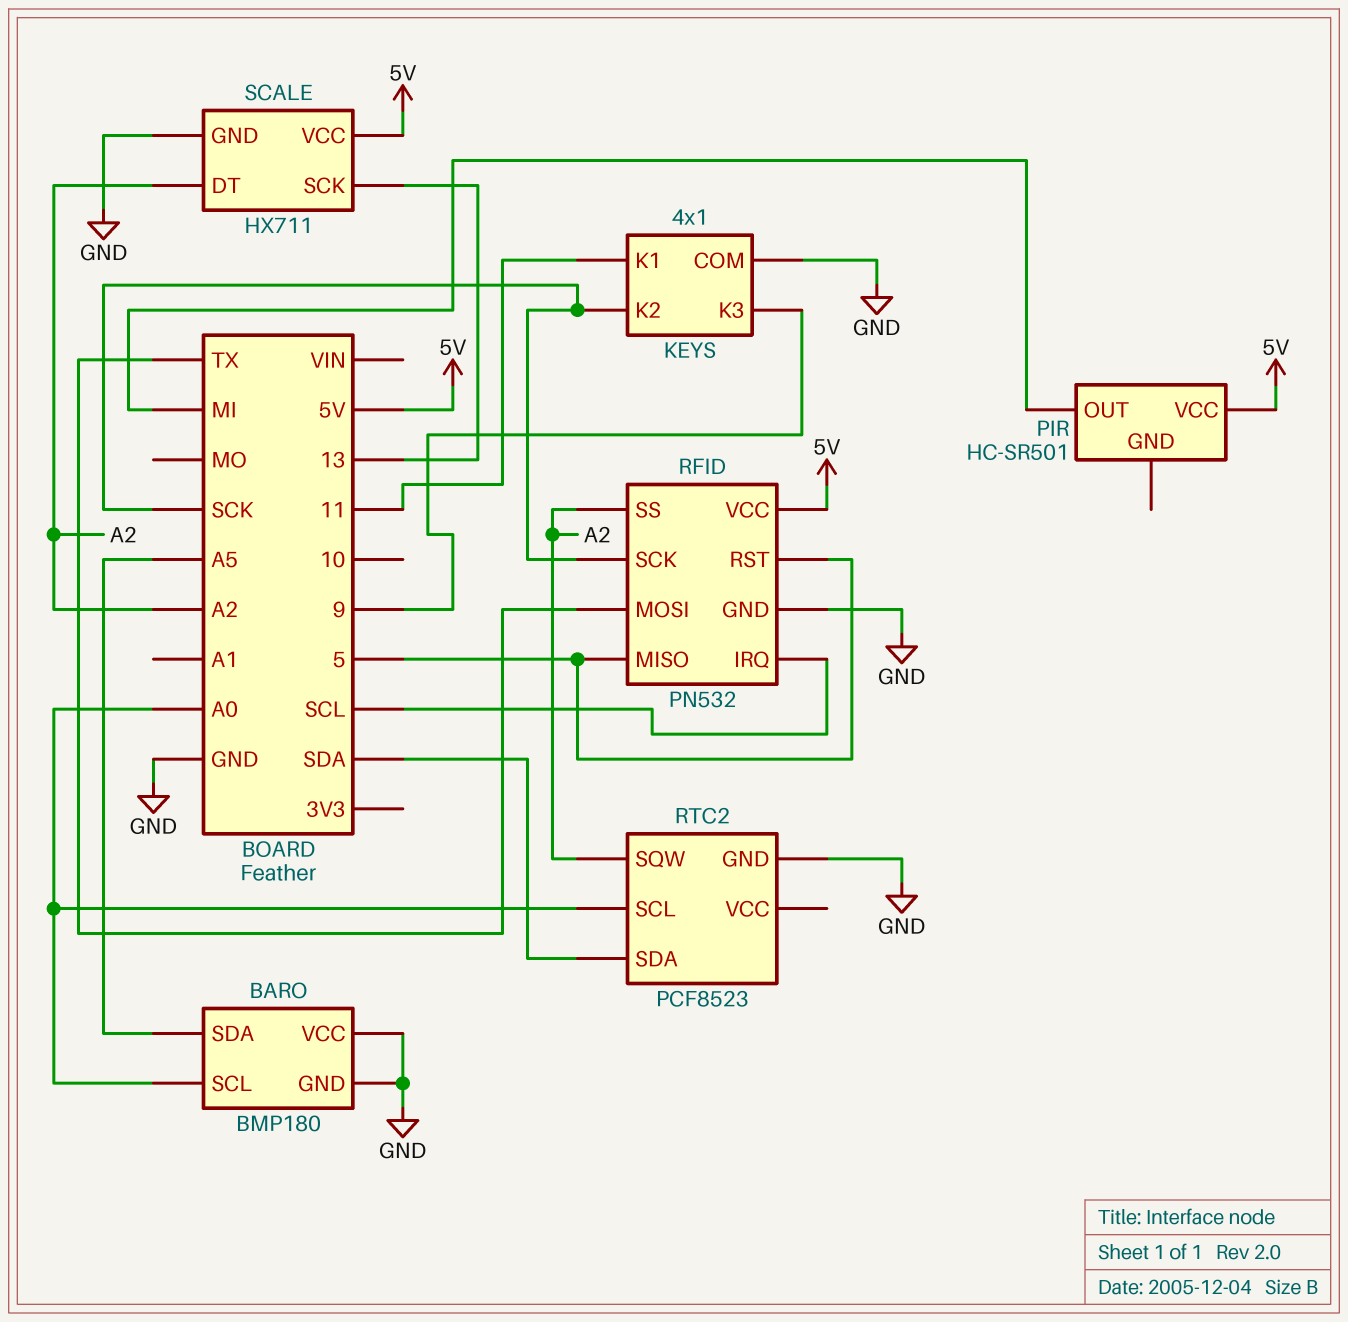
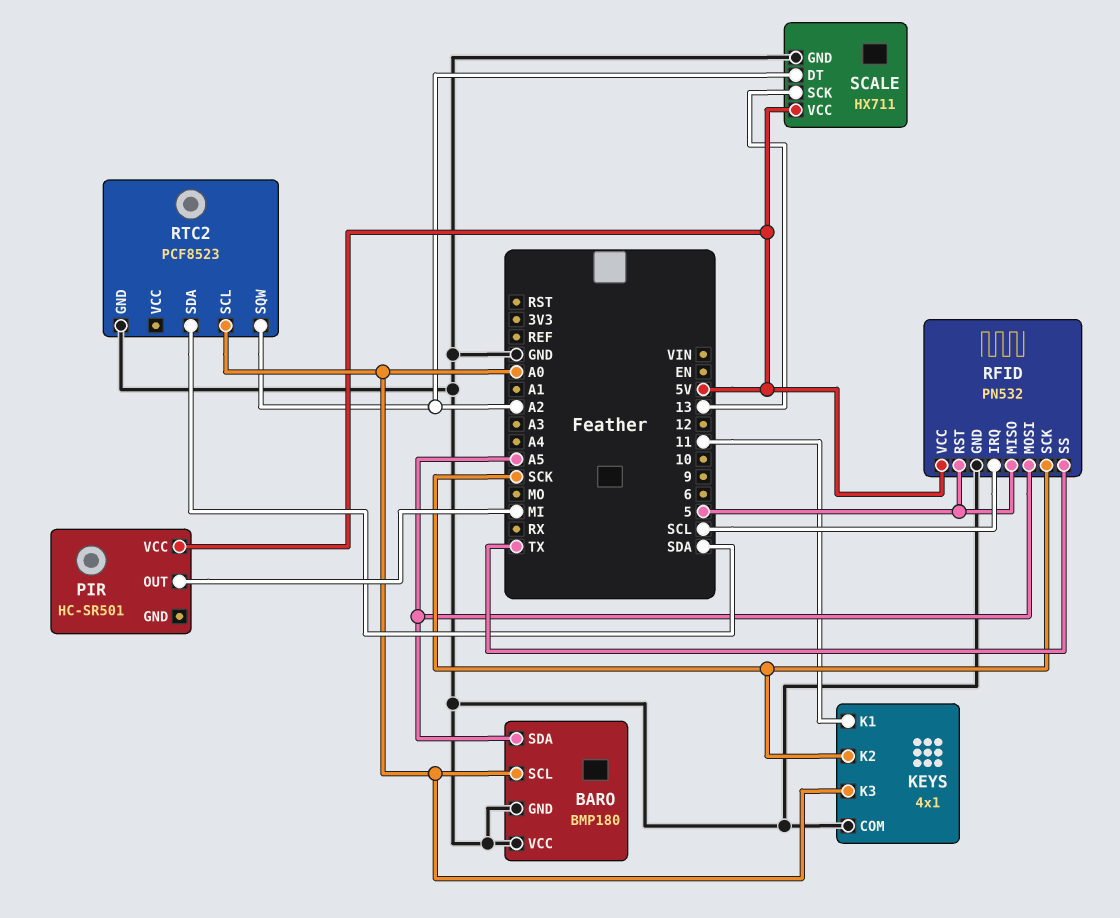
KEYS pin K3: 9 -> A0
RFID pin MOSI: TX -> A5
RFID pin SS: A2 -> TX

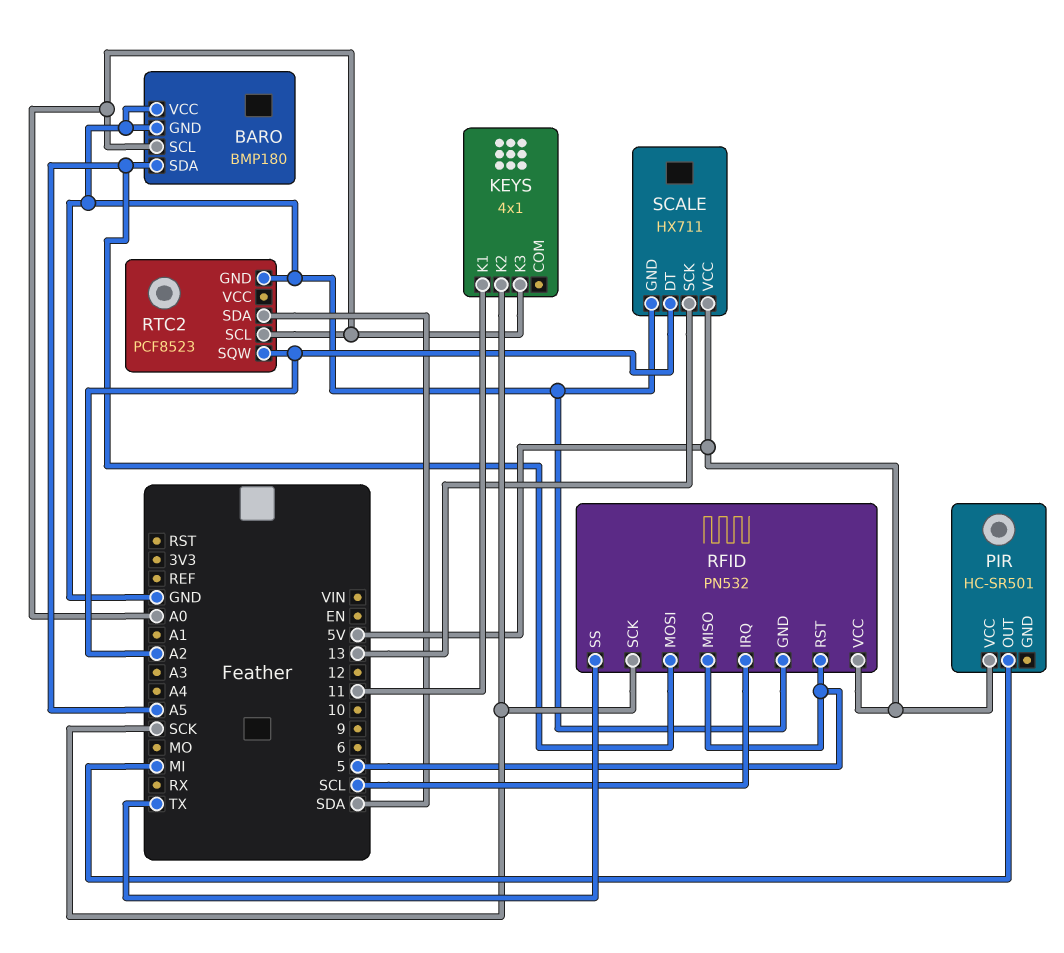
KEYS pin COM: GND -> none

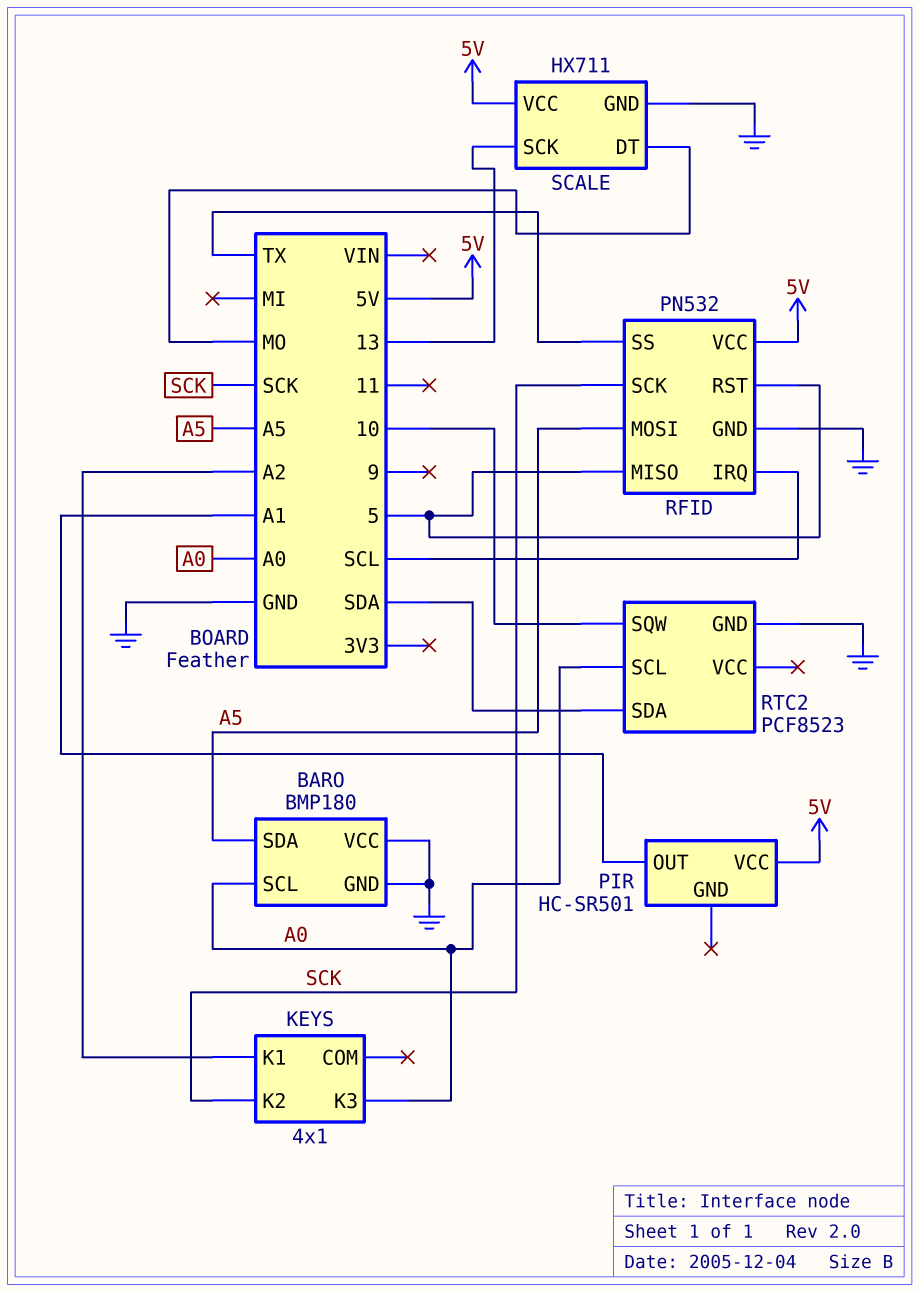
KEYS pin K1: 11 -> A2
PIR pin OUT: MI -> A1
RTC2 pin SQW: A2 -> 10
SCALE pin DT: A2 -> MO

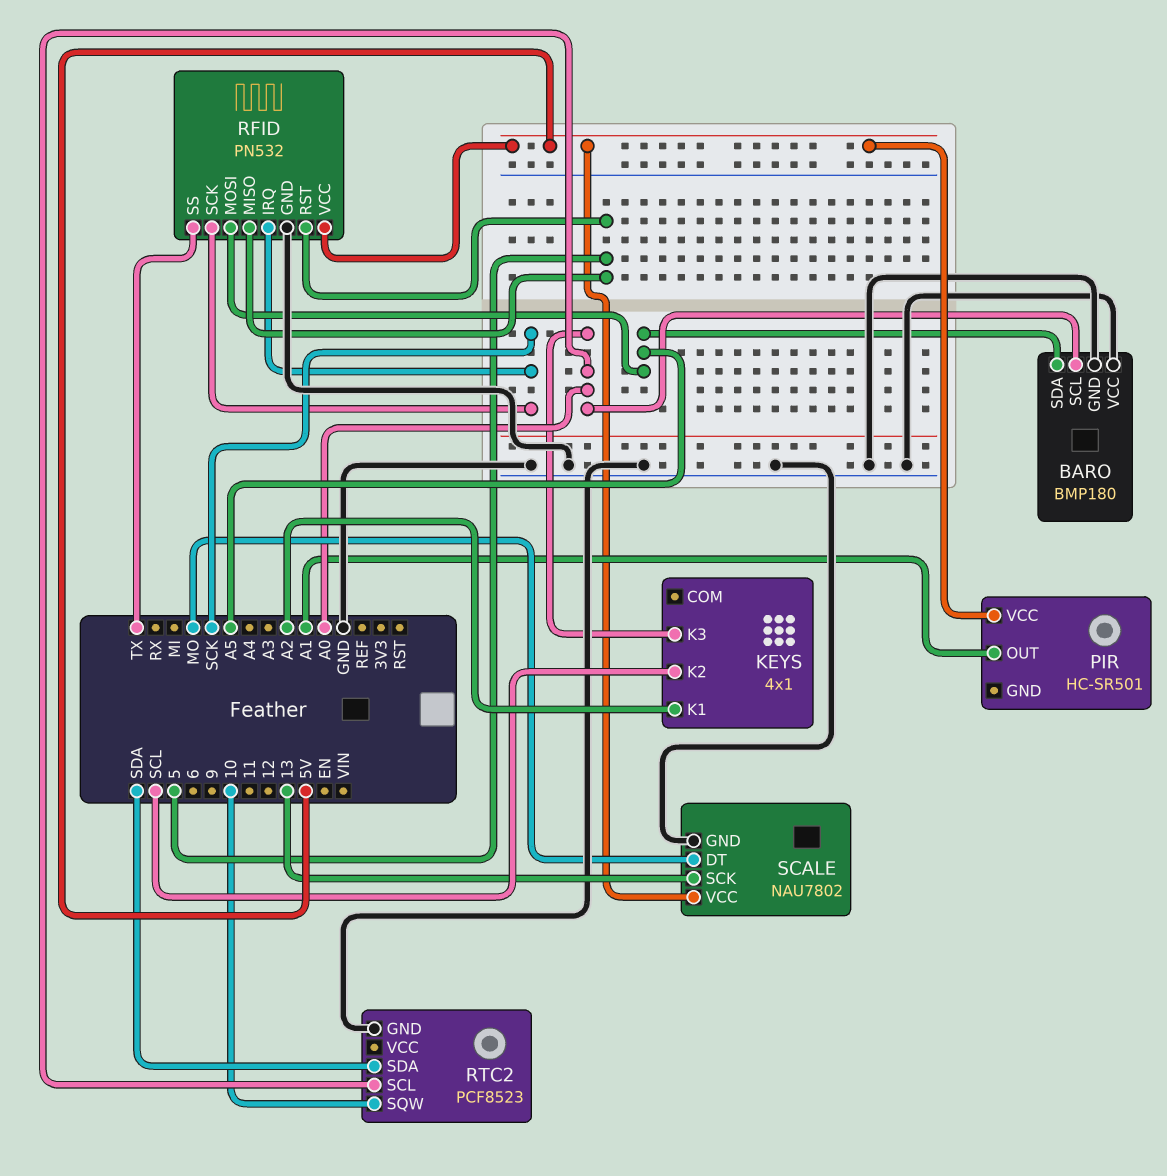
KEYS pin K2: SCK -> SCL
RFID pin IRQ: SCL -> SCK
SCALE: HX711 -> NAU7802

